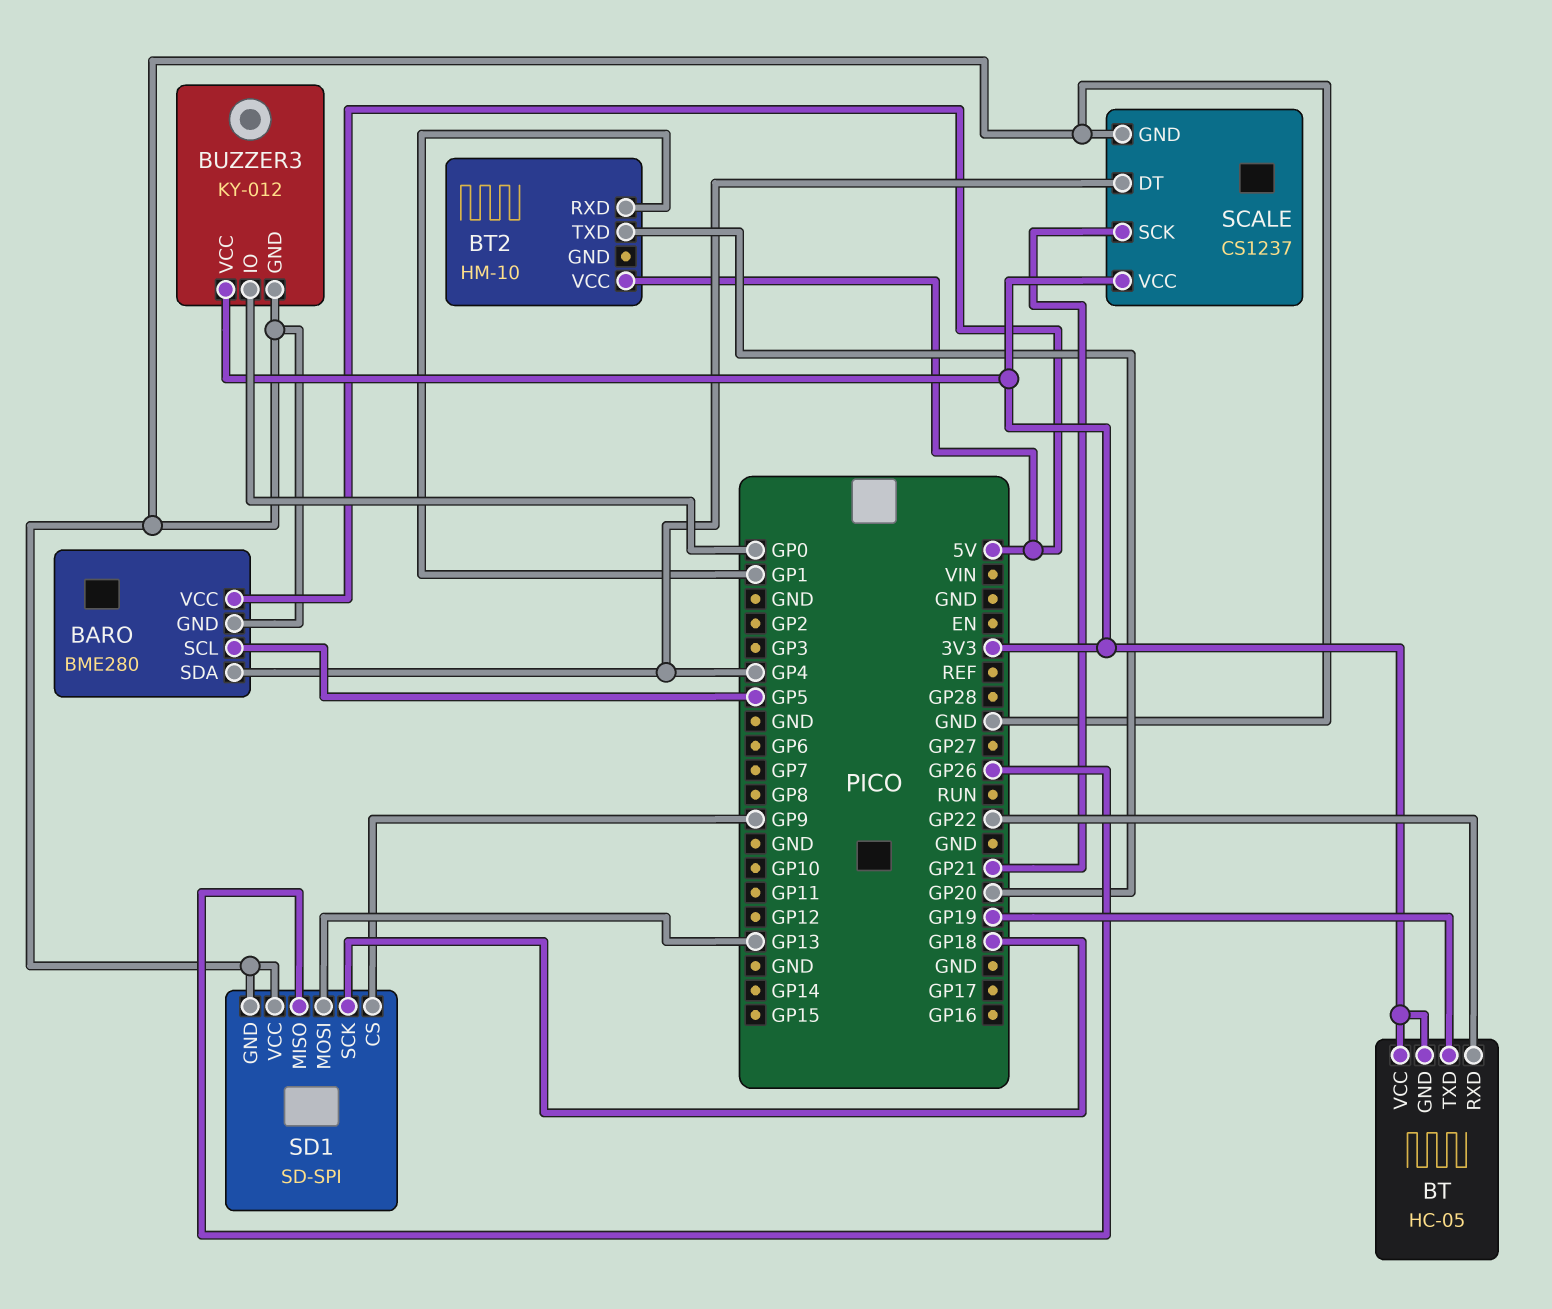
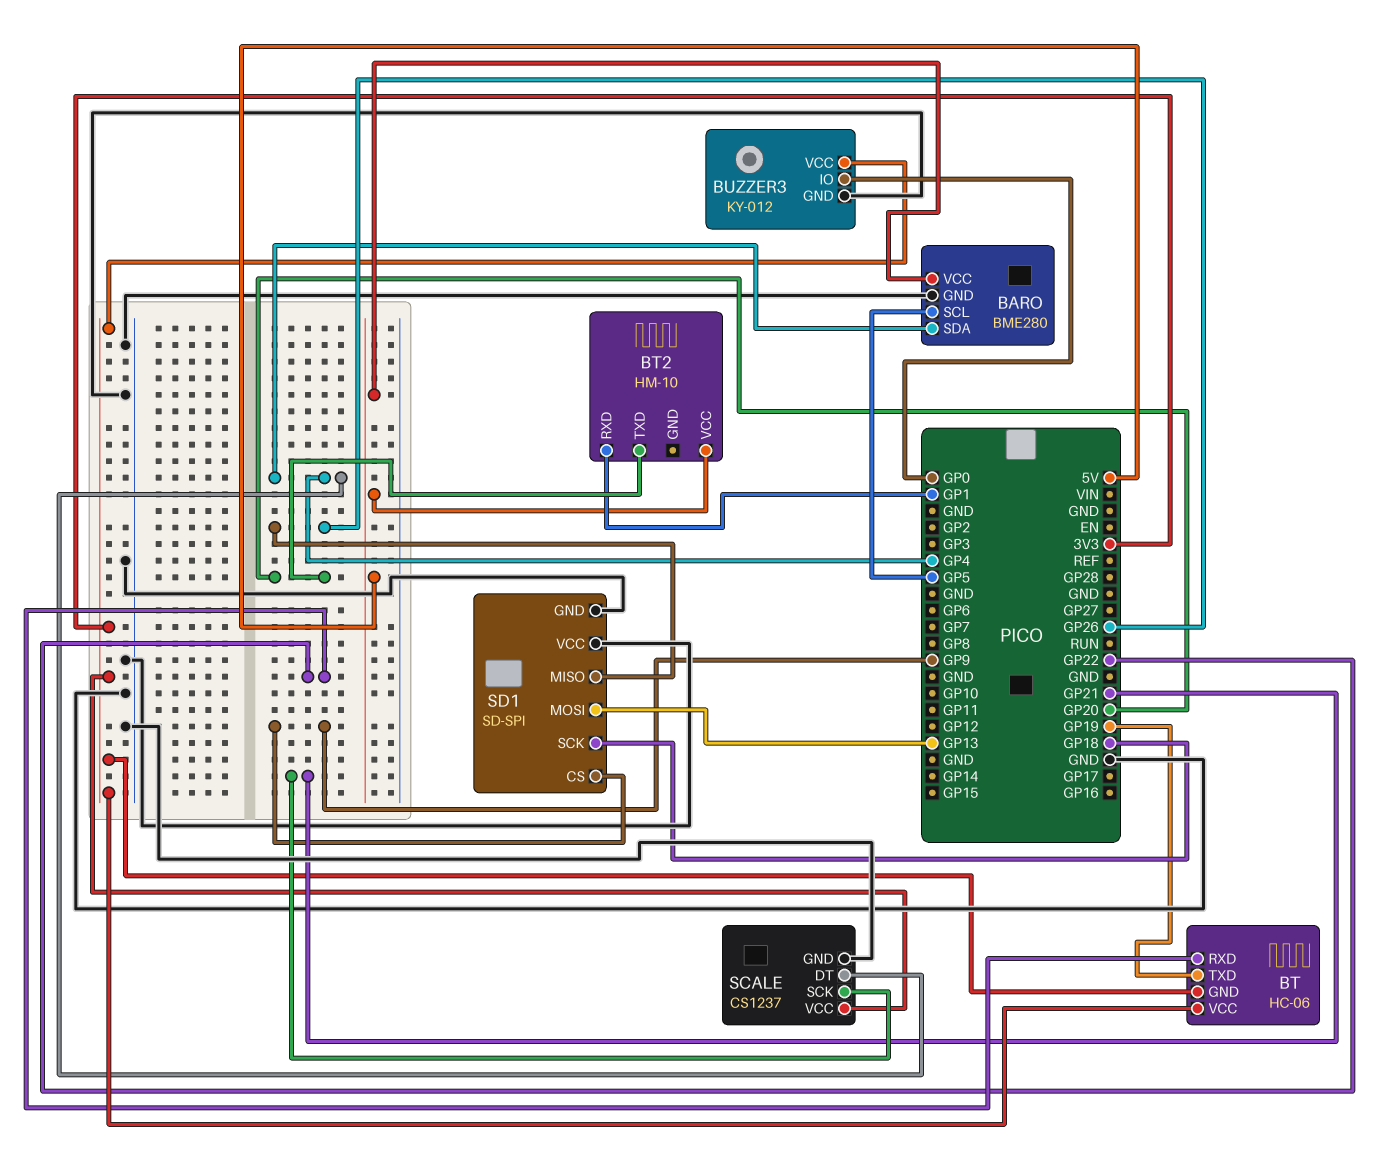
BT: HC-05 -> HC-06

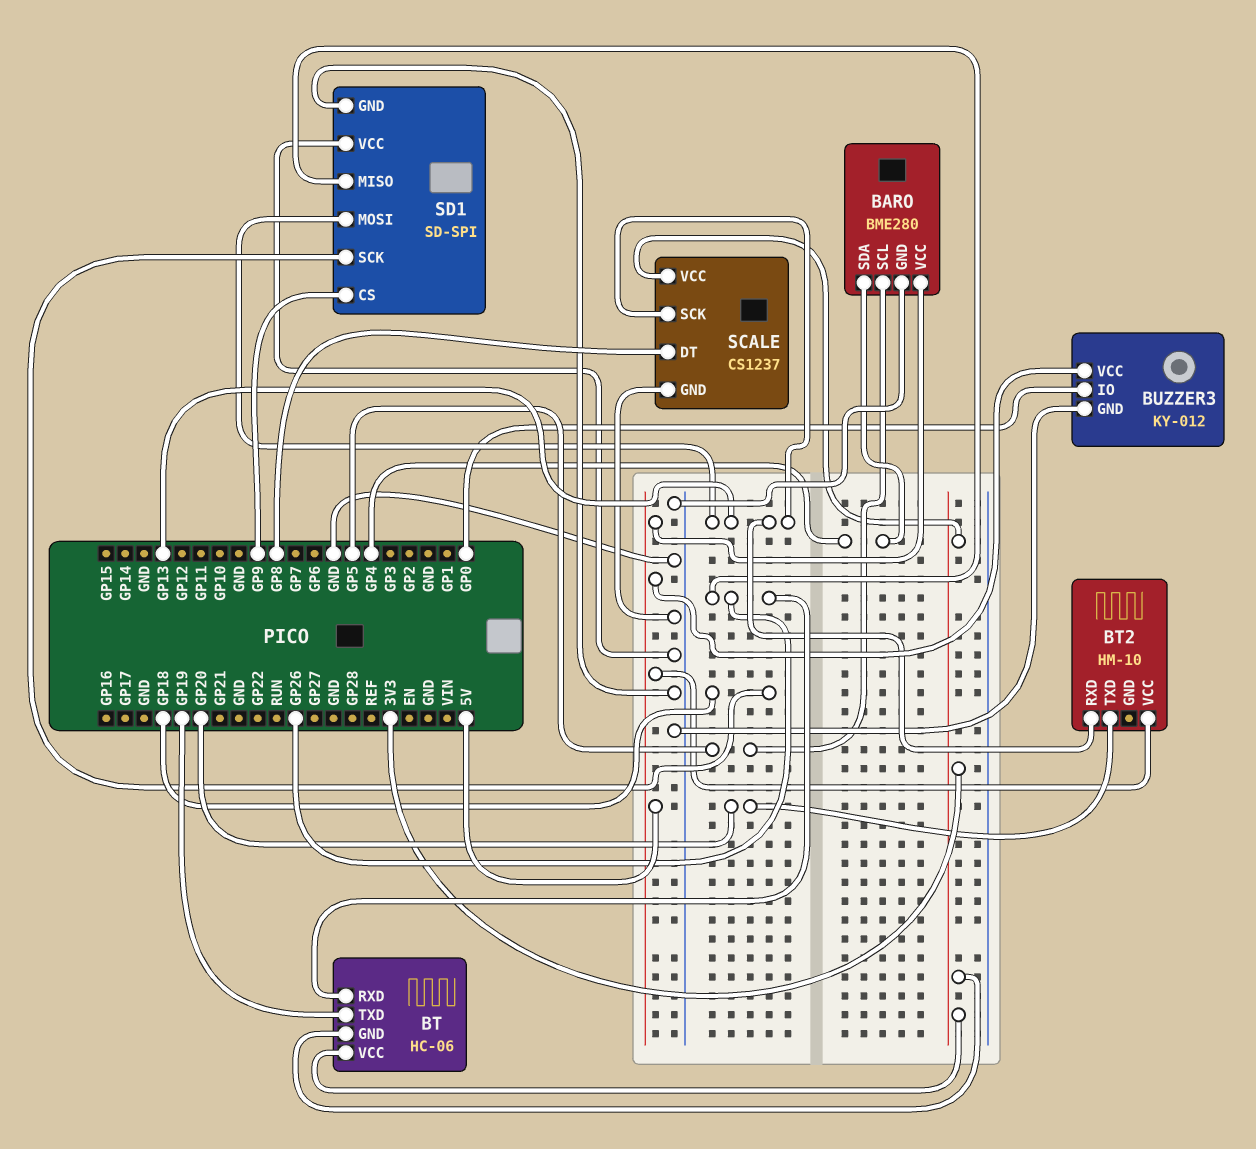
BT pin RXD: GP22 -> GP26
BT2 pin RXD: GP1 -> GP13
BUZZER3 pin VCC: 3V3 -> 5V
SCALE pin DT: GP4 -> GP8
SCALE pin SCK: GP21 -> GP13

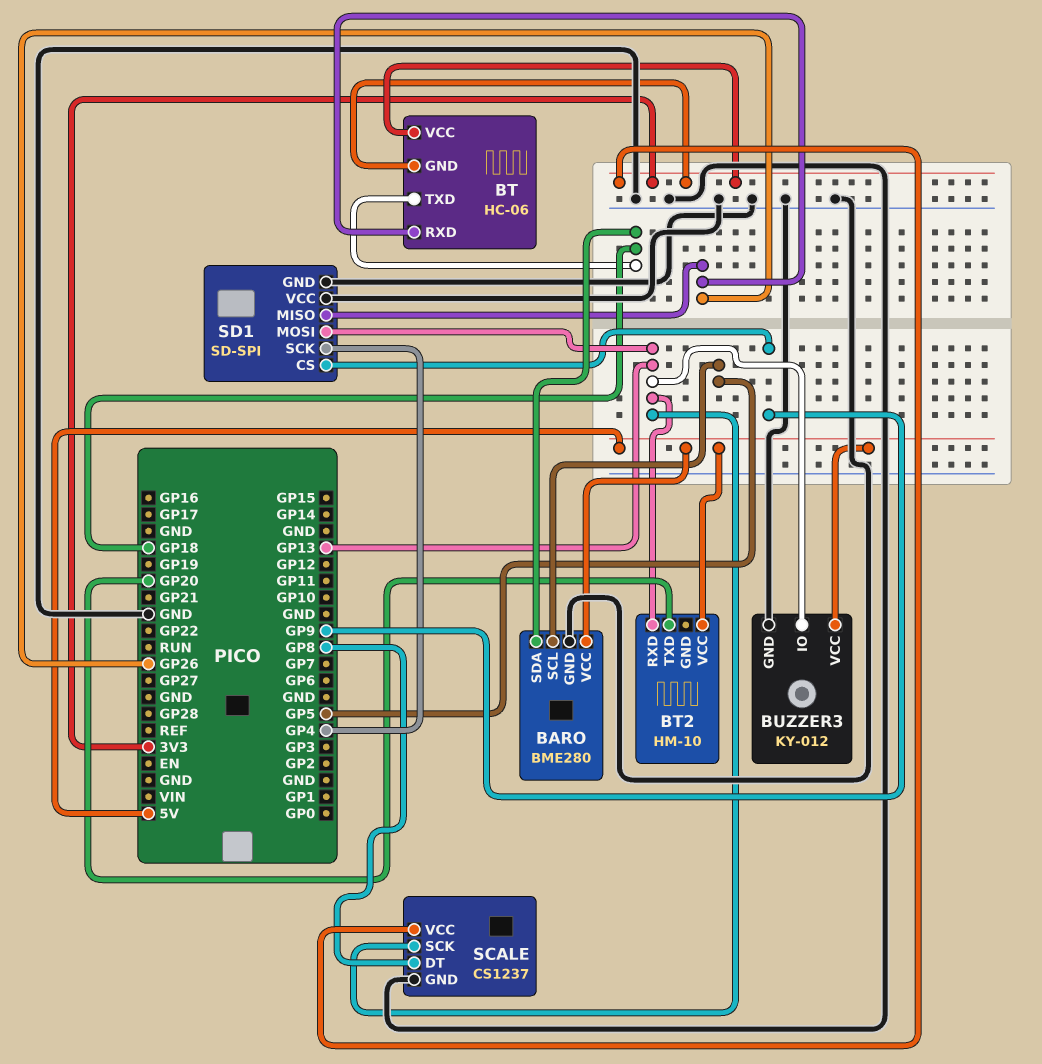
BARO pin SDA: GP4 -> GP18
BT pin TXD: GP19 -> GP18
BUZZER3 pin IO: GP0 -> GP13
SD1 pin SCK: GP18 -> GP4

